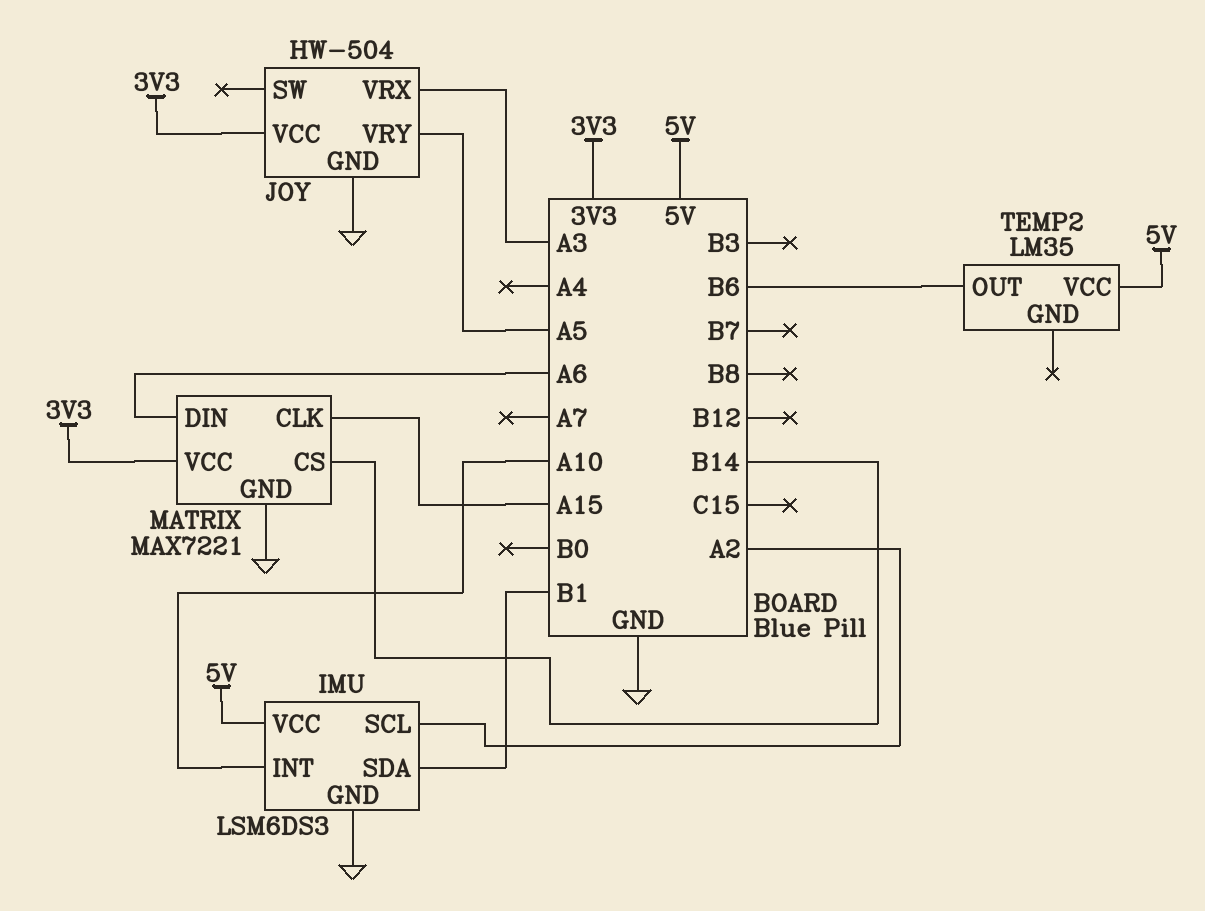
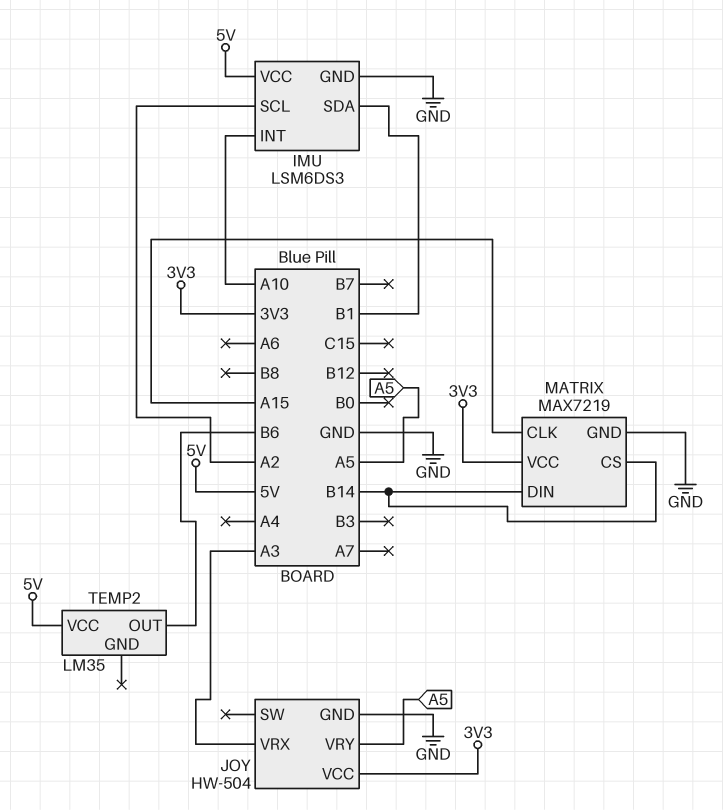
MATRIX: MAX7221 -> MAX7219
MATRIX pin DIN: A6 -> B14

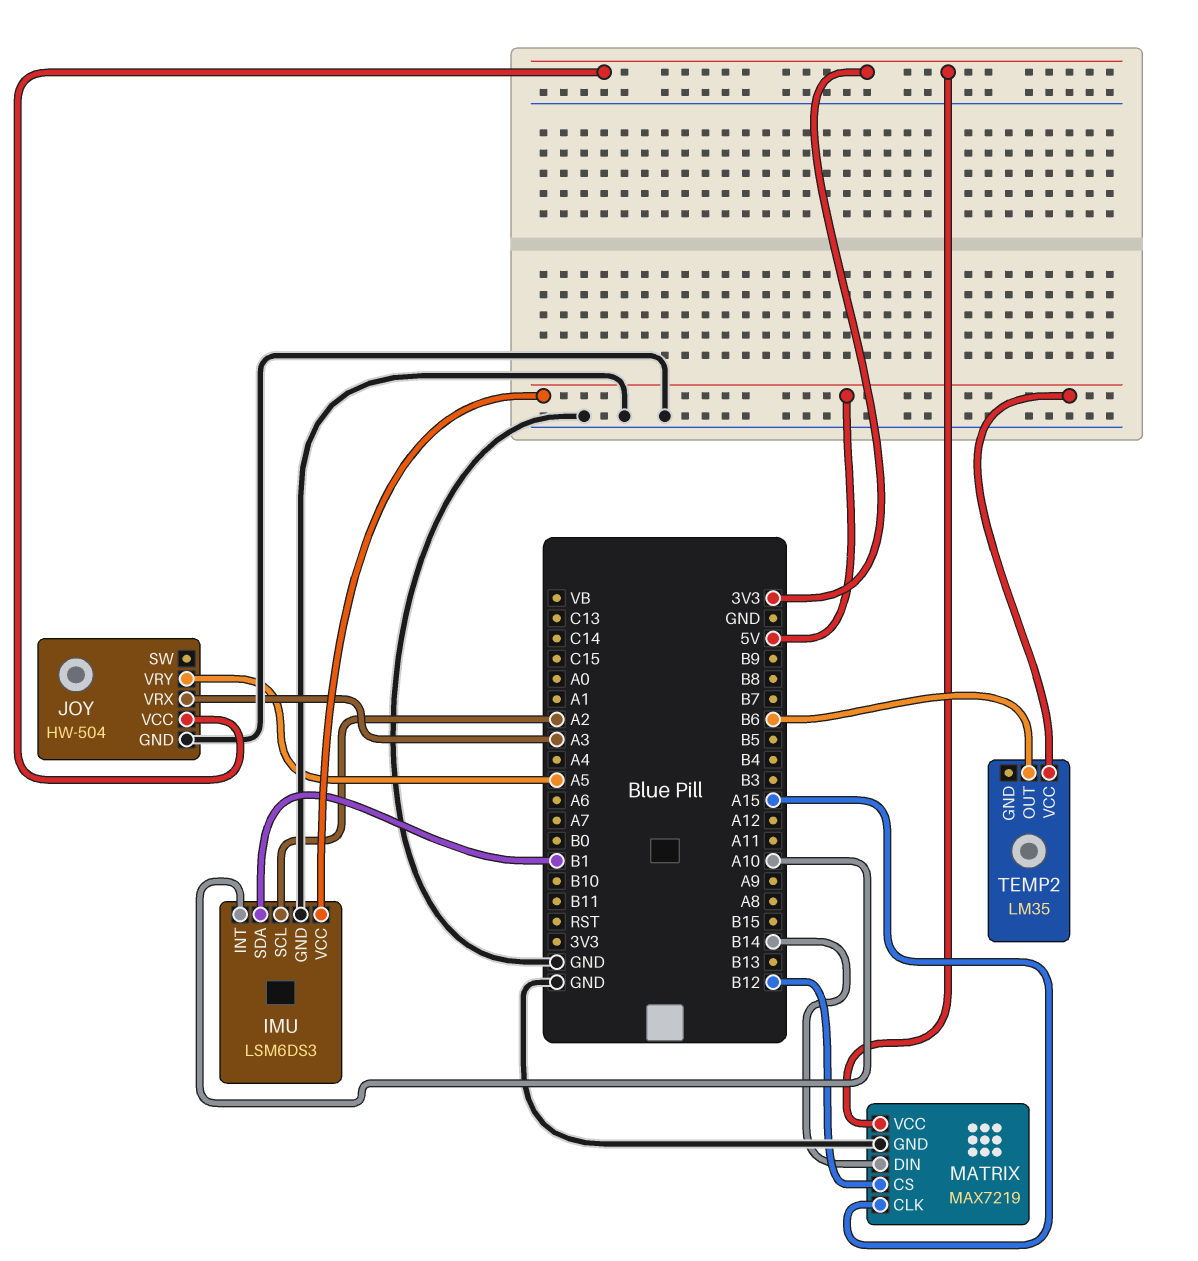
MATRIX pin CS: B14 -> B12

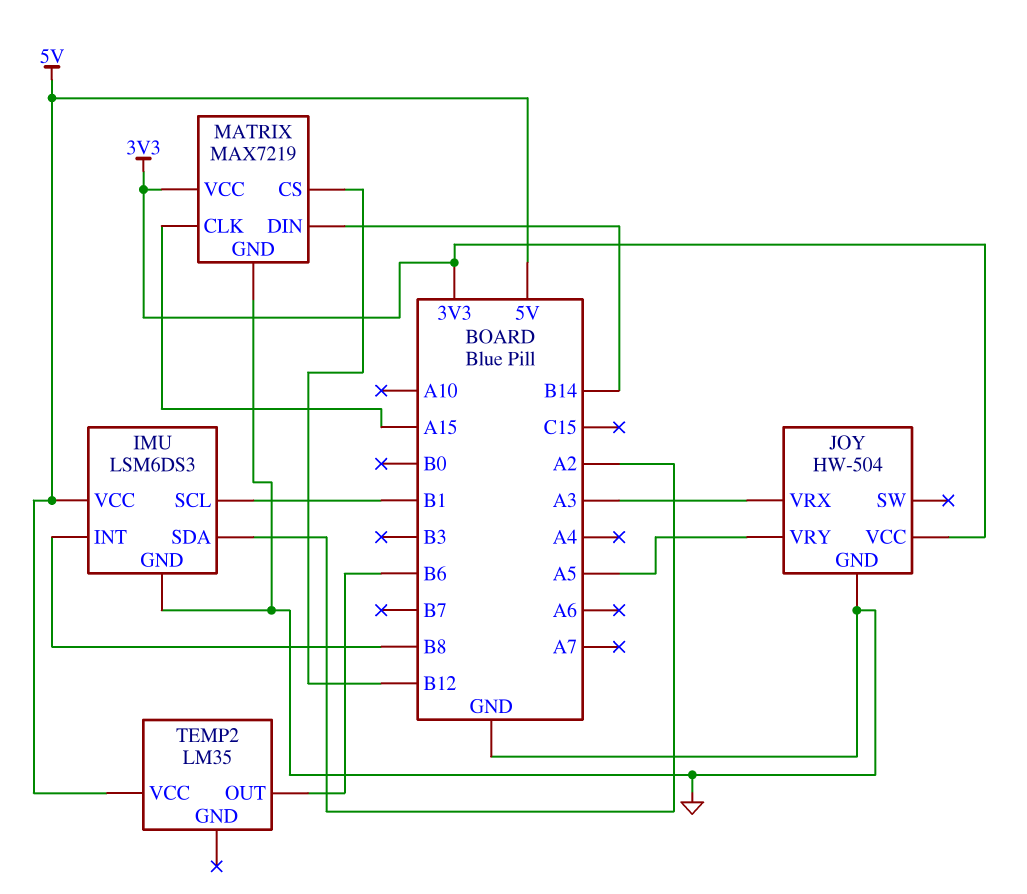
IMU pin INT: A10 -> B8
IMU pin SCL: A2 -> B1
IMU pin SDA: B1 -> A2

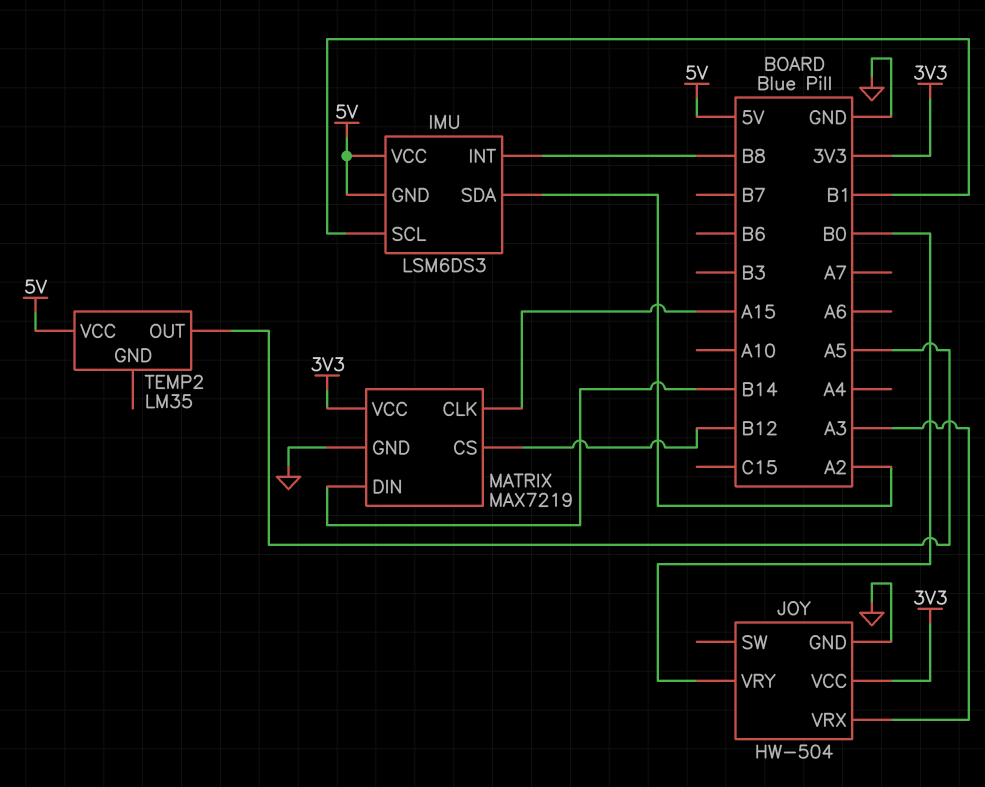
IMU pin GND: GND -> 5V
JOY pin VRY: A5 -> B0
TEMP2 pin OUT: B6 -> A5

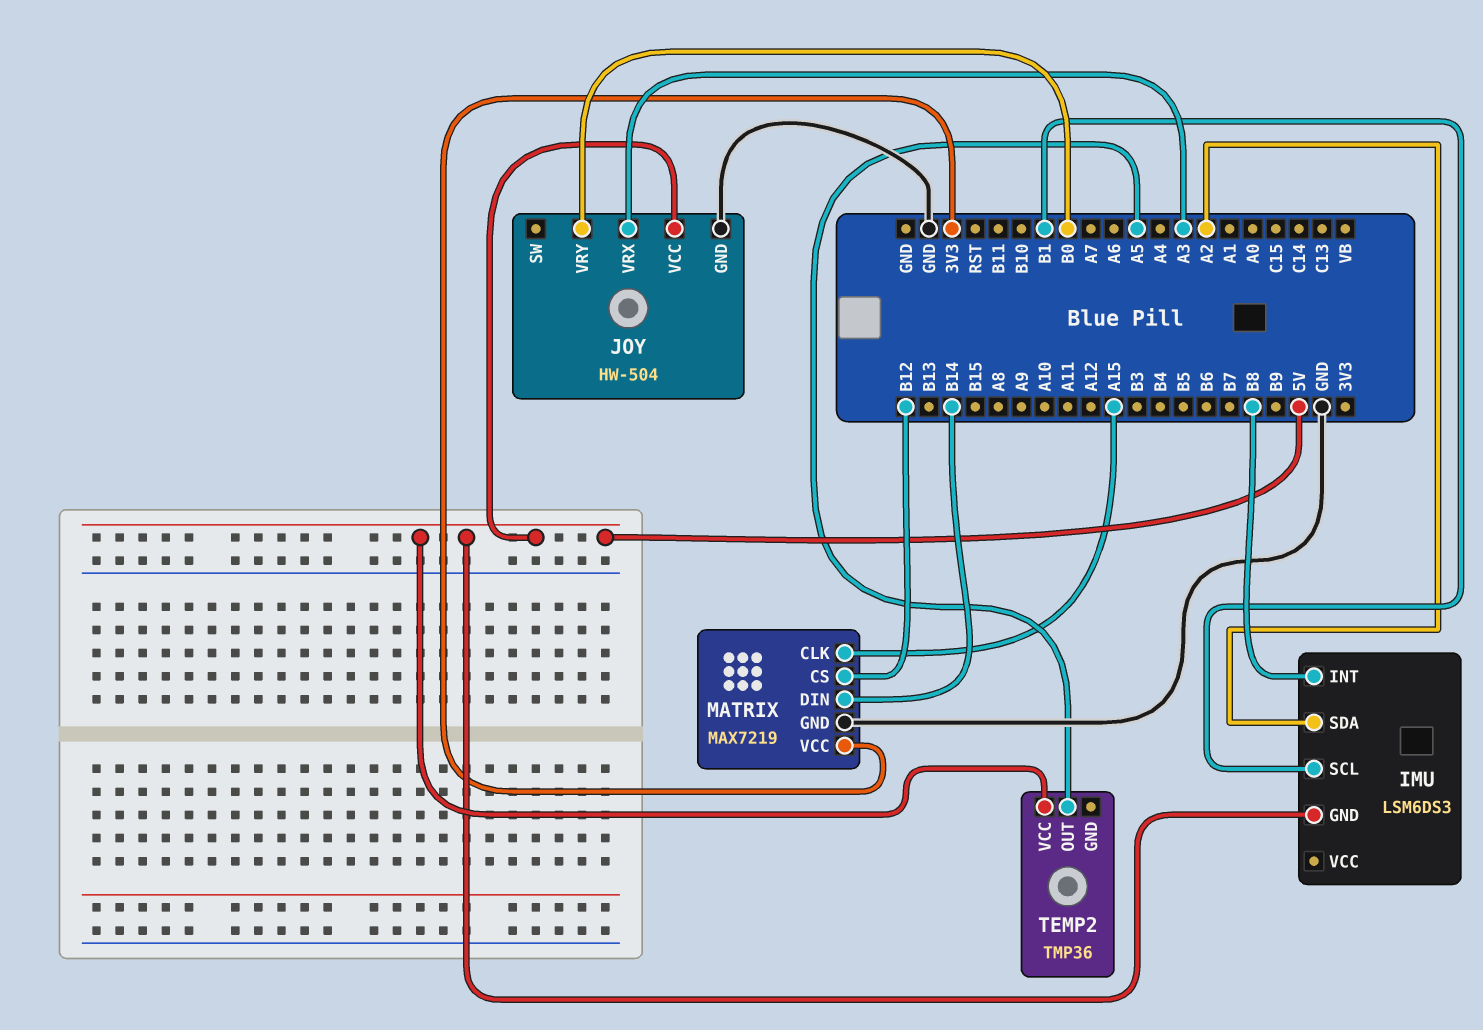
IMU pin VCC: 5V -> none
JOY pin VCC: 3V3 -> 5V
TEMP2: LM35 -> TMP36

